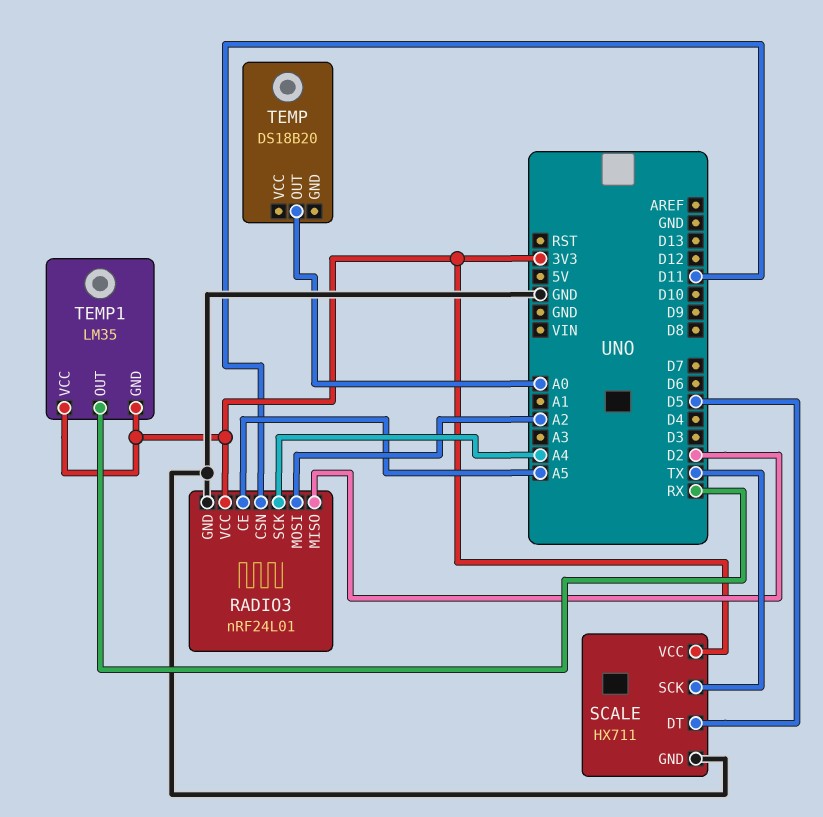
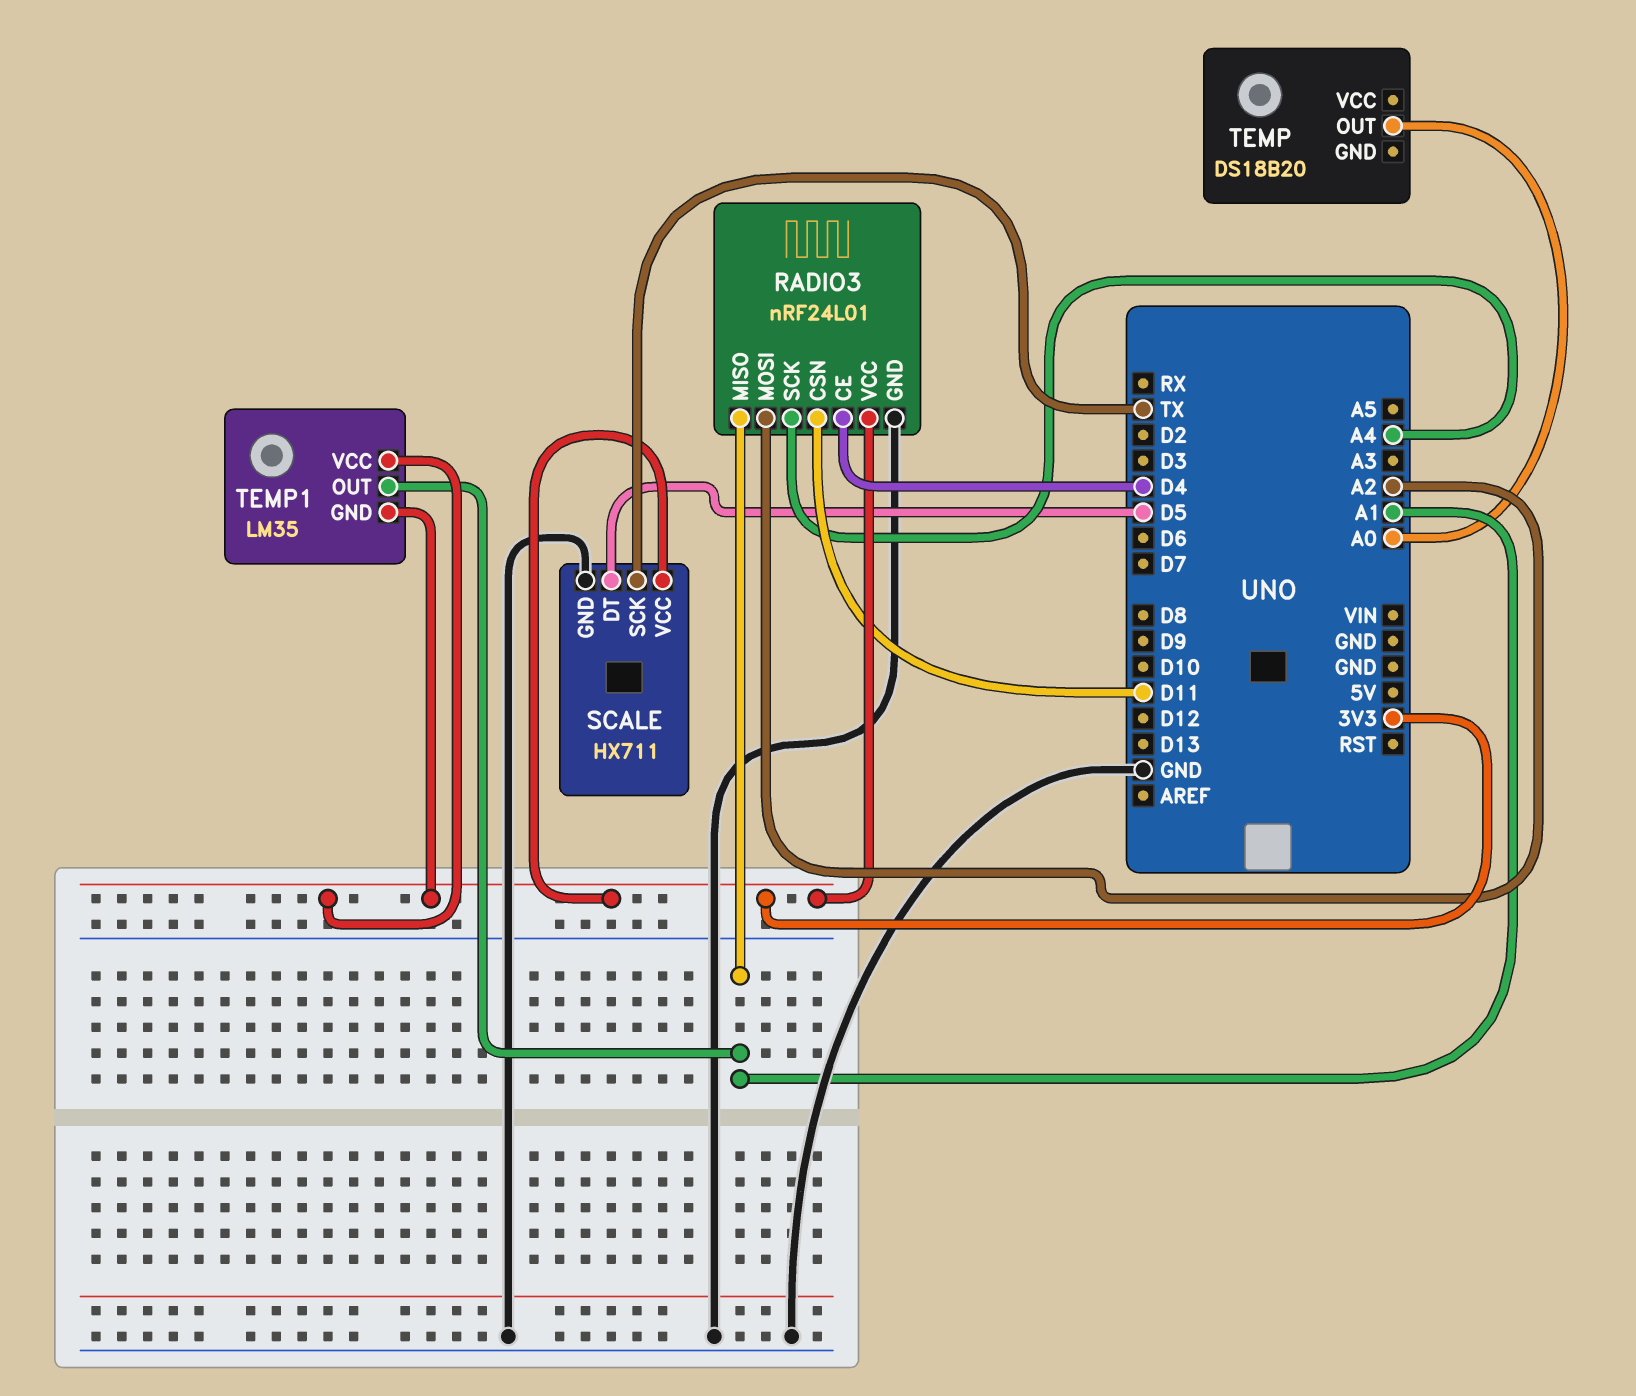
RADIO3 pin CE: A5 -> D4
RADIO3 pin MISO: D2 -> A1
TEMP1 pin OUT: RX -> A1

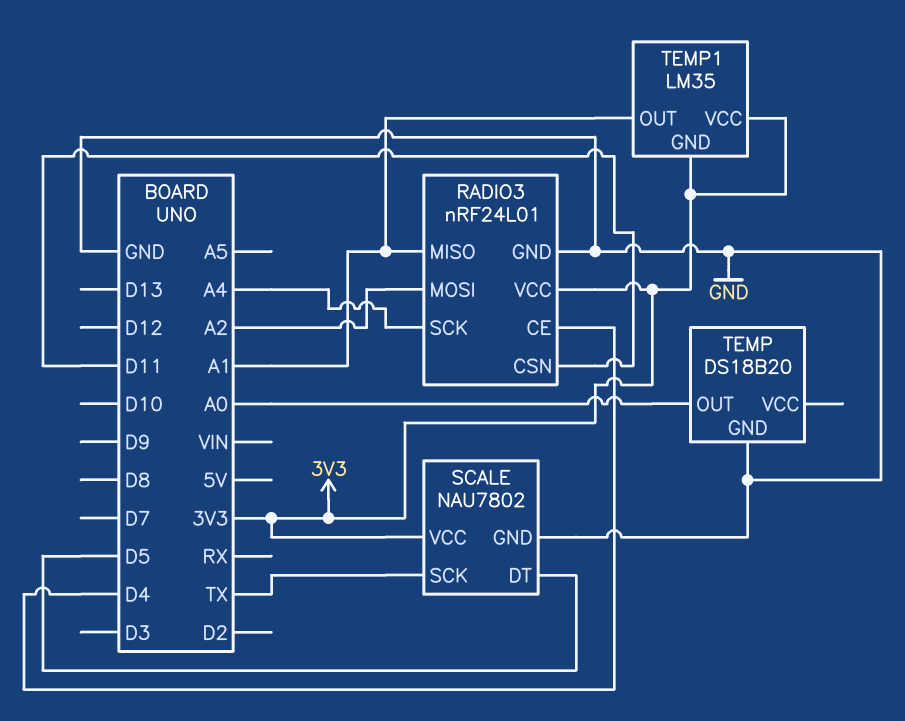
SCALE: HX711 -> NAU7802
TEMP pin GND: none -> GND

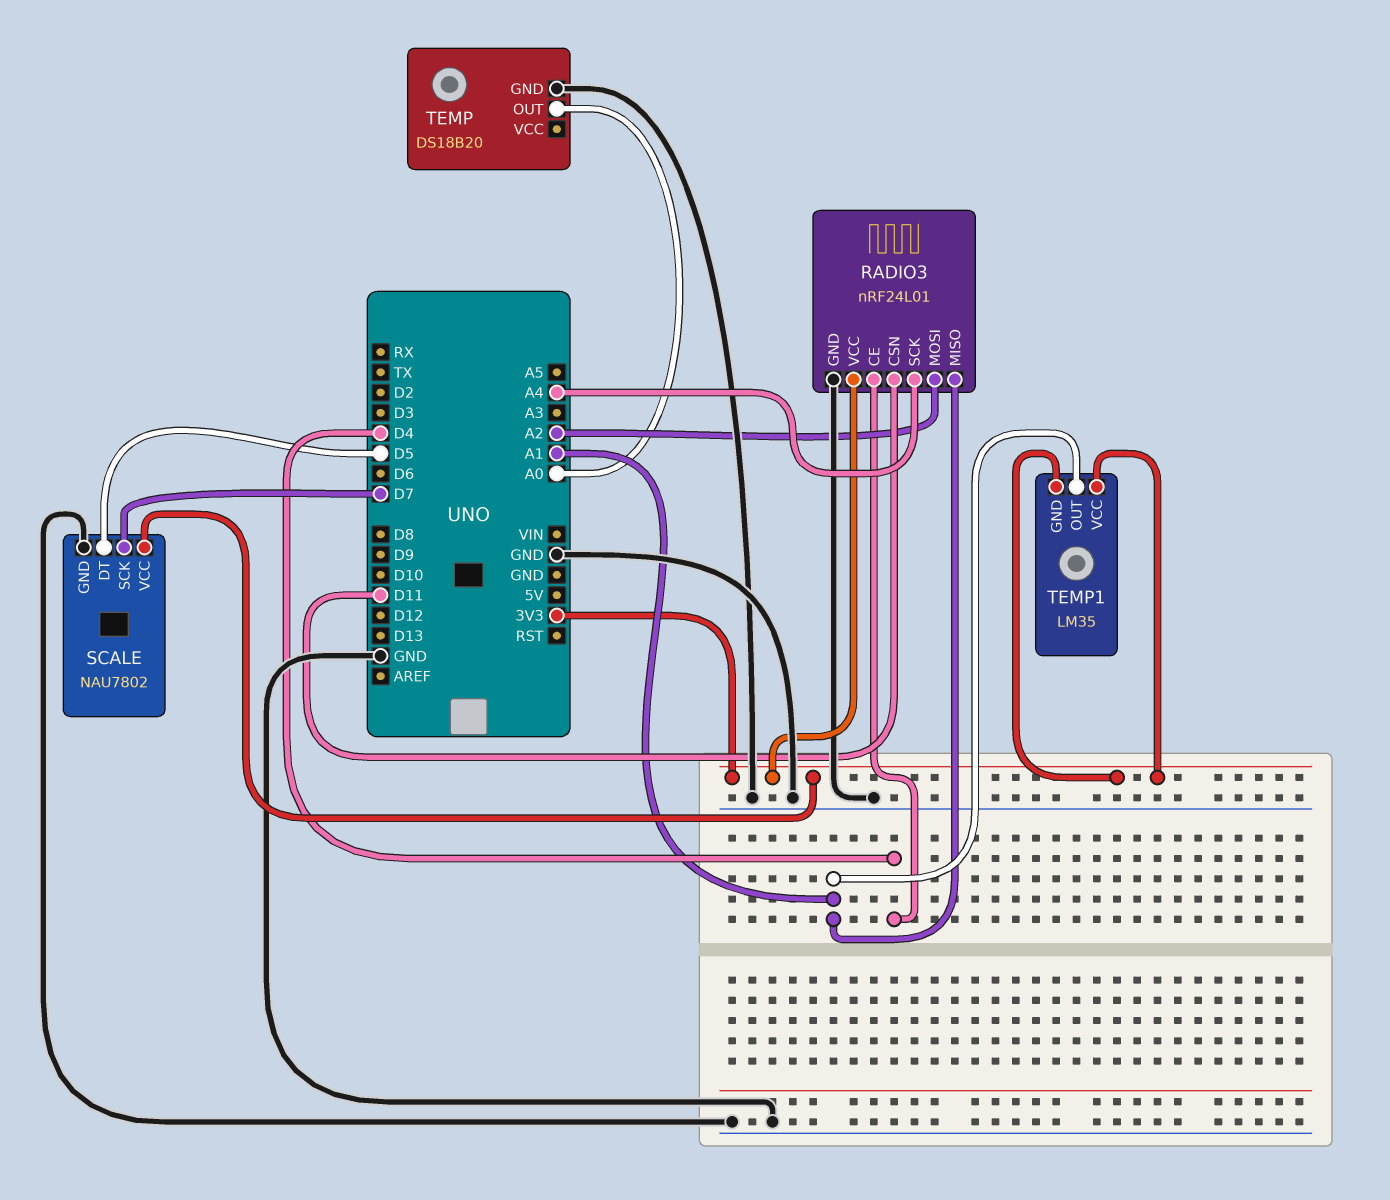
SCALE pin SCK: TX -> D7

